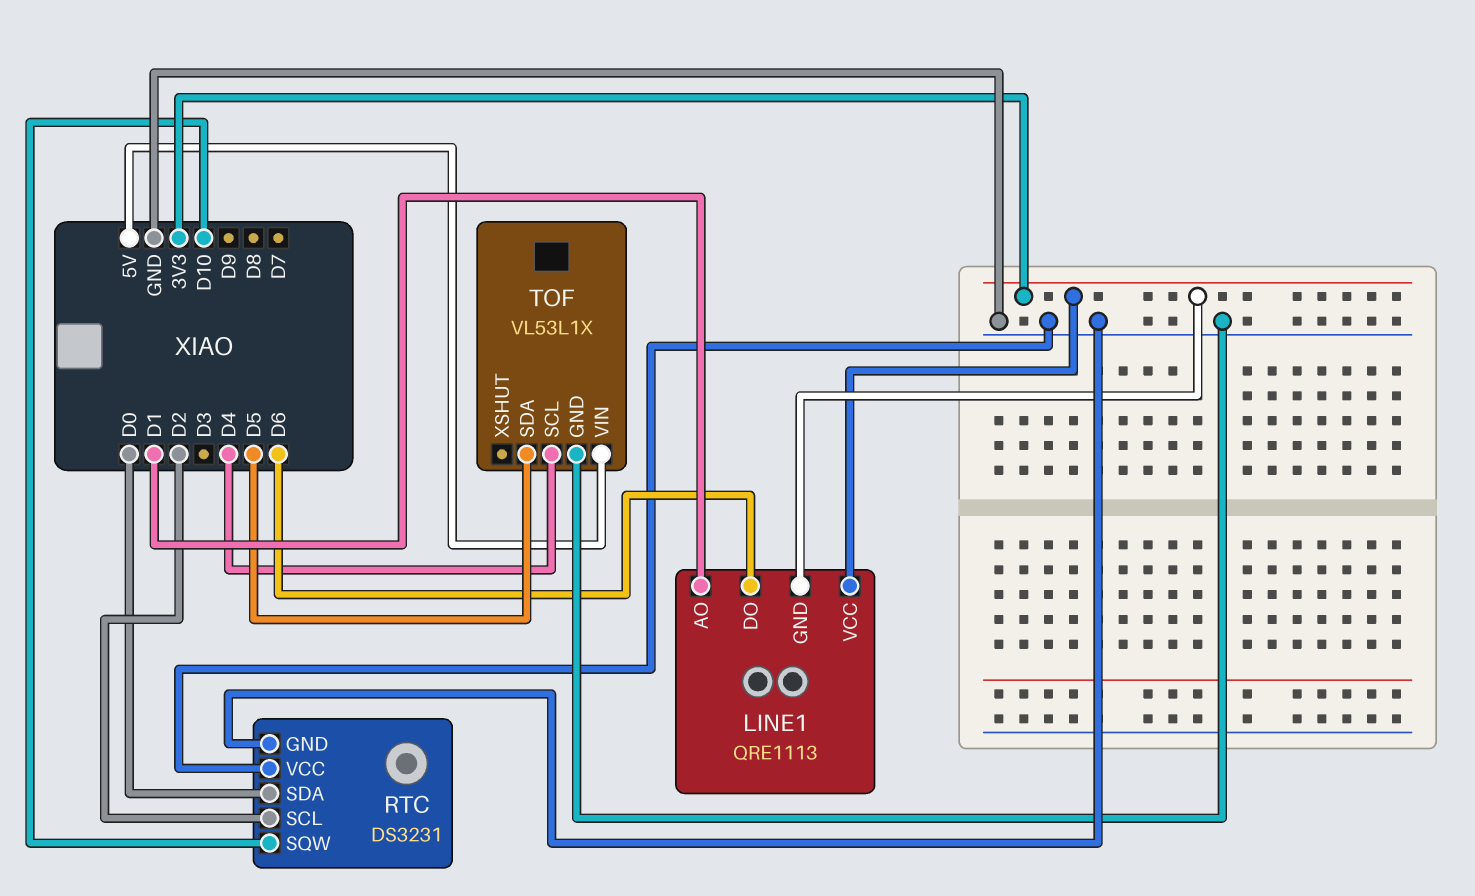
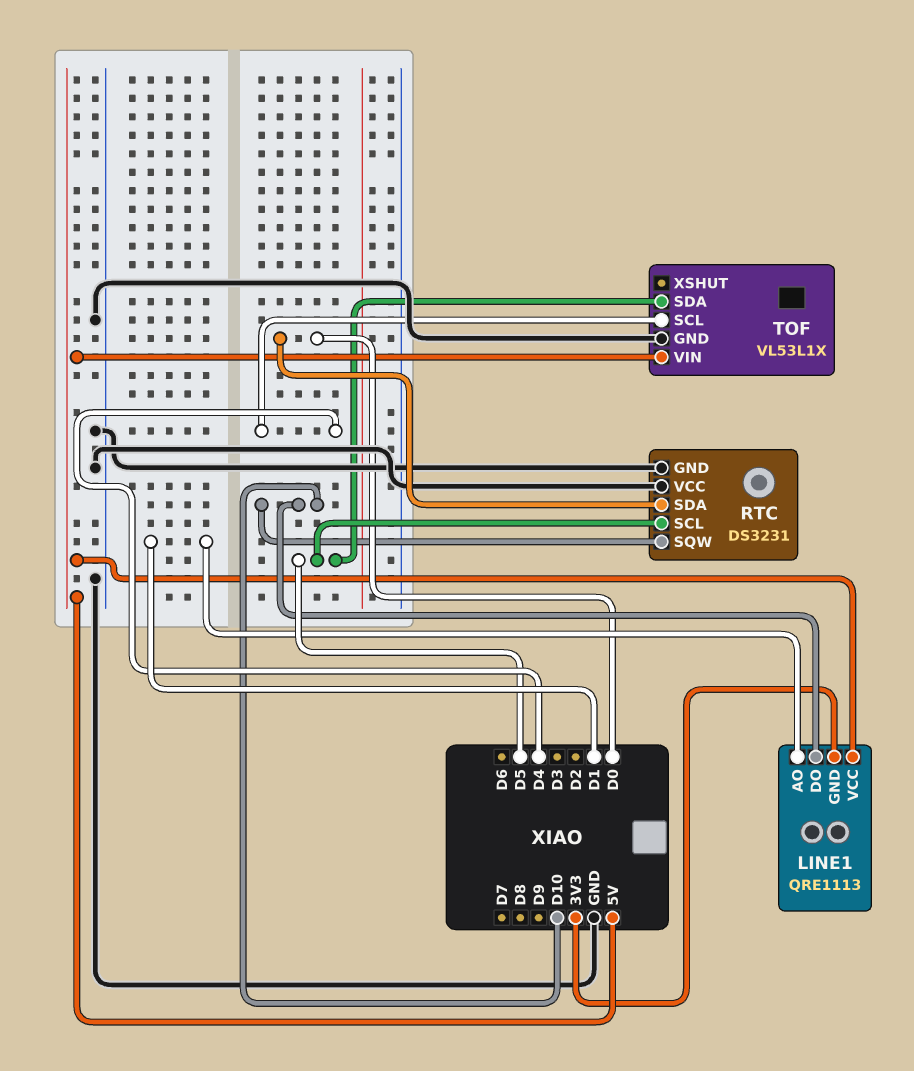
LINE1 pin DO: D6 -> D10
LINE1 pin VCC: 3V3 -> 5V
RTC pin SCL: D2 -> D5

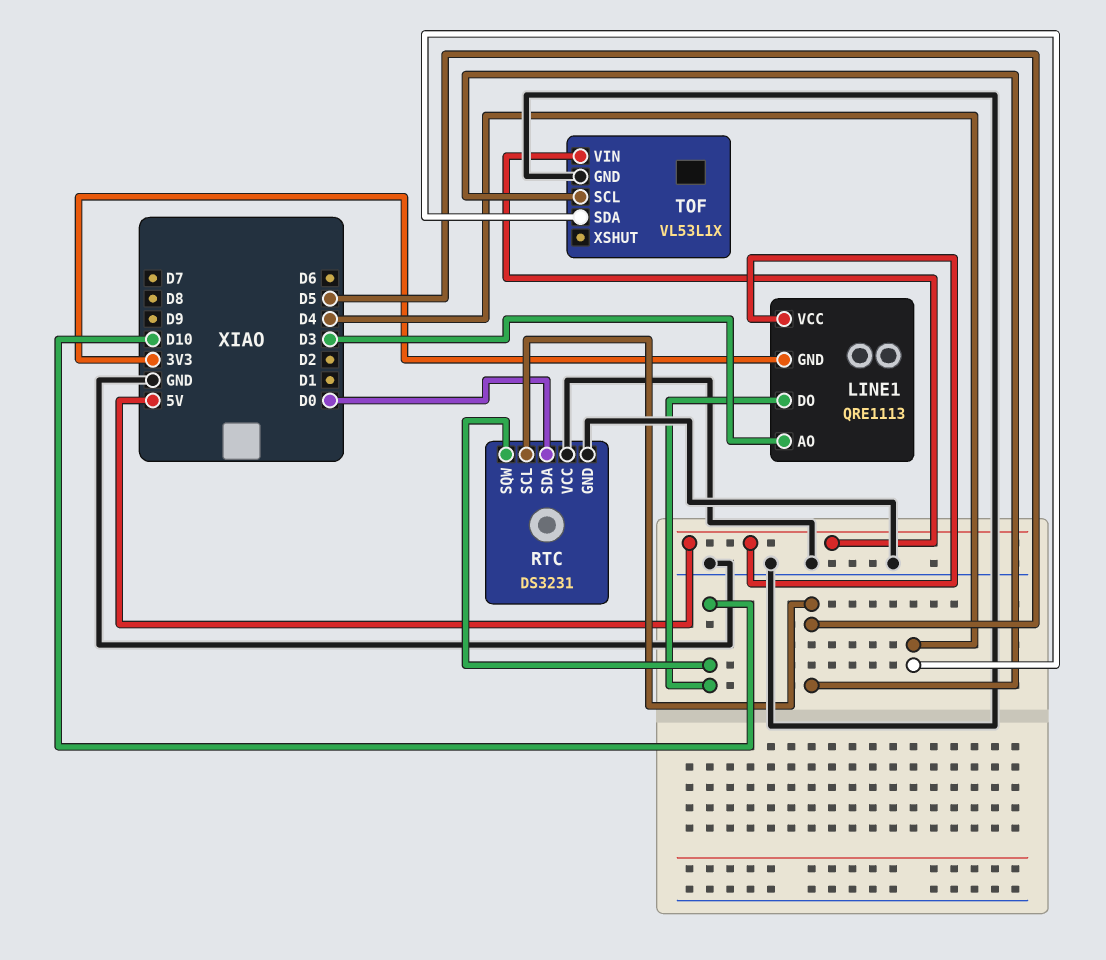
LINE1 pin AO: D1 -> D3
TOF pin SCL: D4 -> D5
TOF pin SDA: D5 -> D4

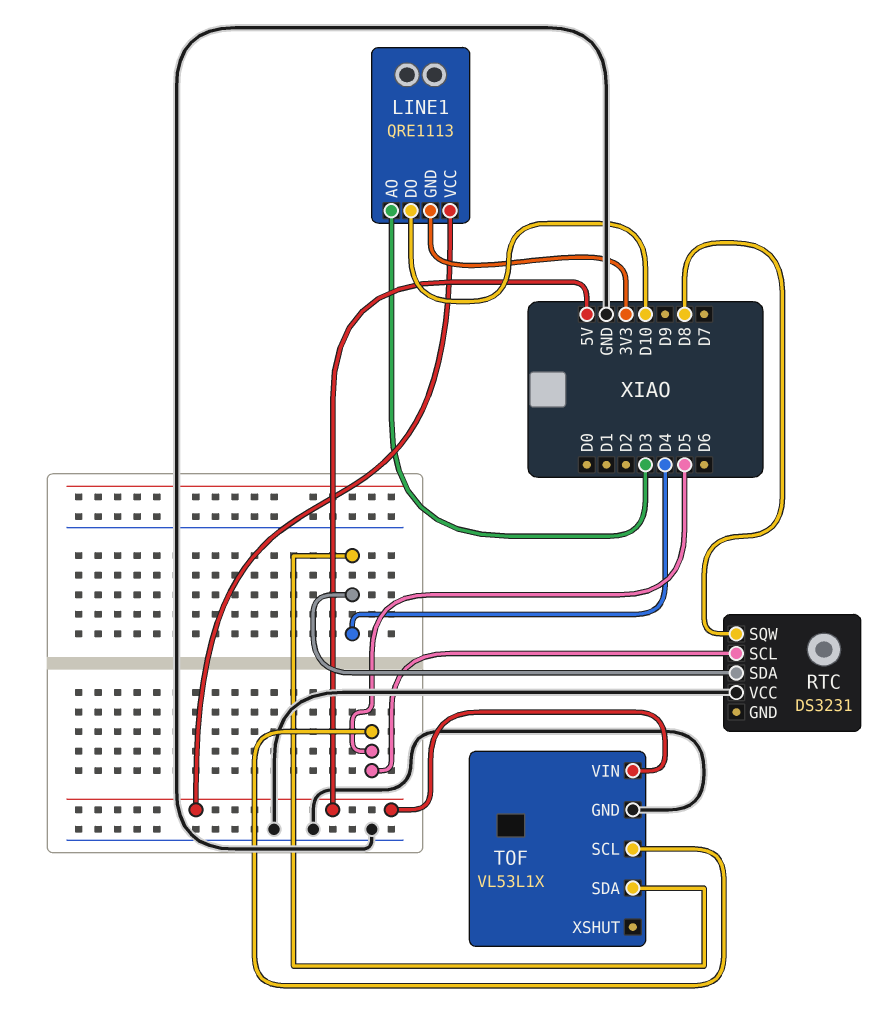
RTC pin GND: GND -> none
RTC pin SDA: D0 -> D4
RTC pin SQW: D10 -> D8

